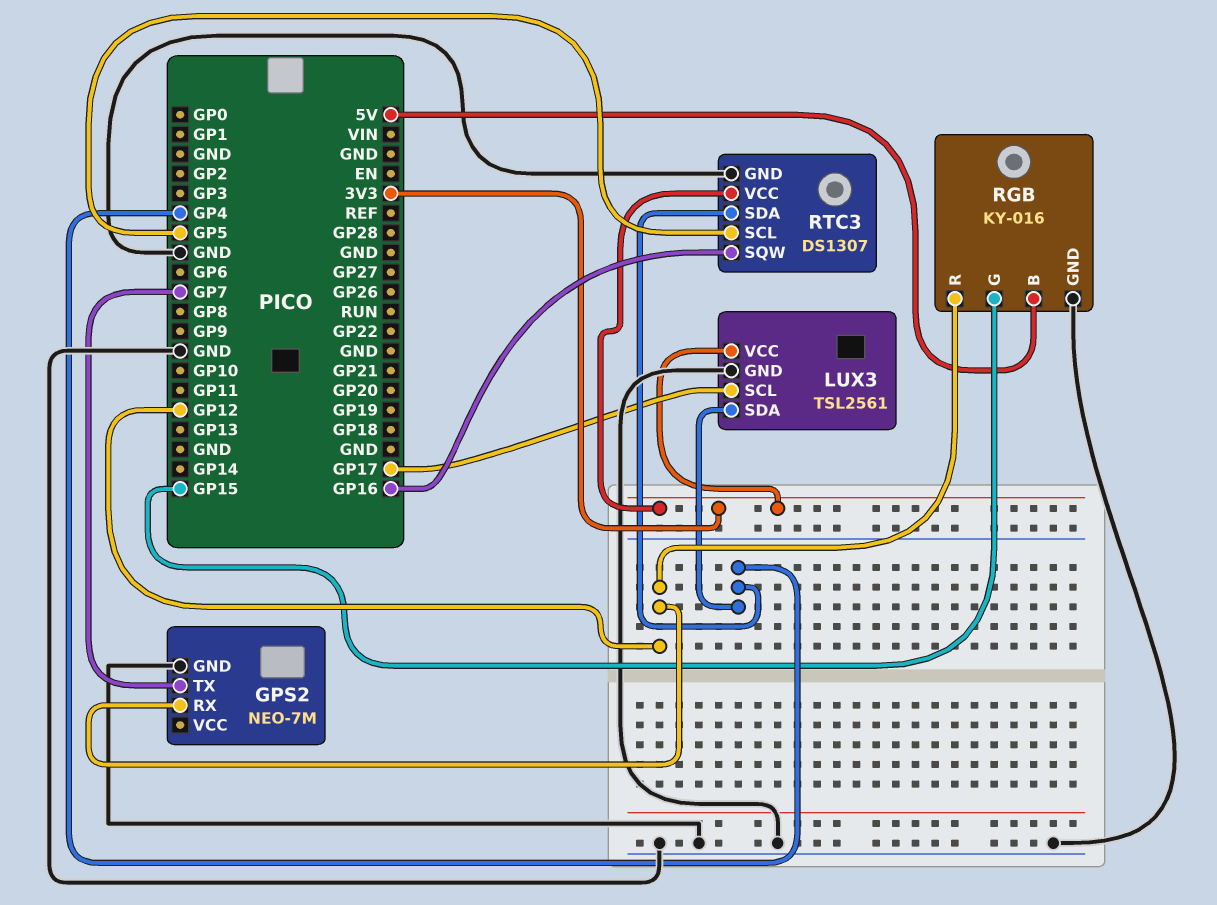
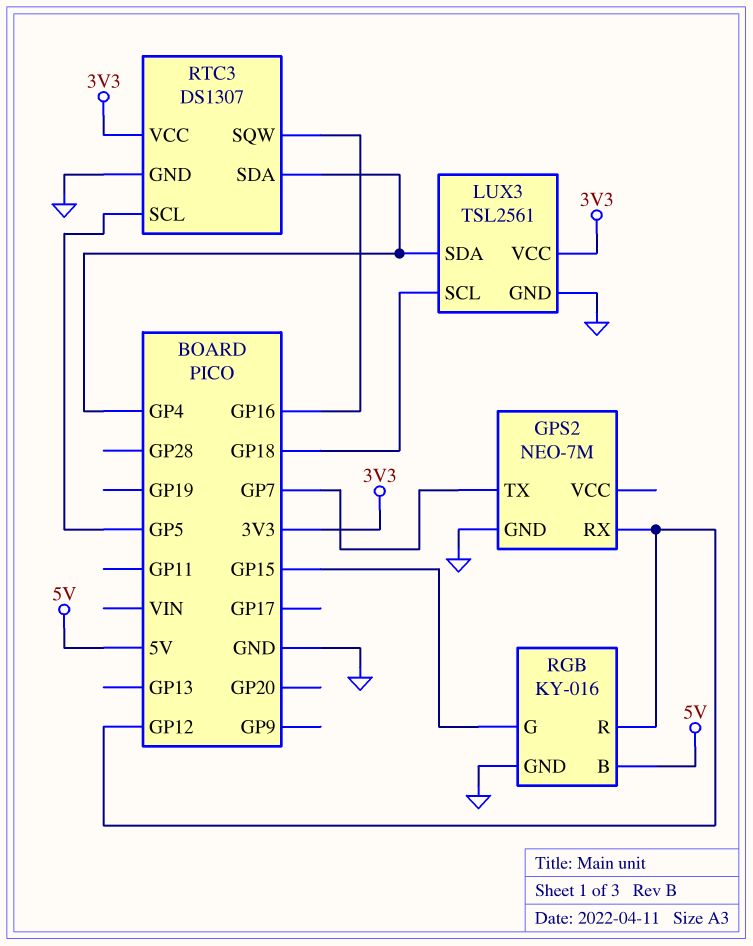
LUX3 pin SCL: GP17 -> GP18

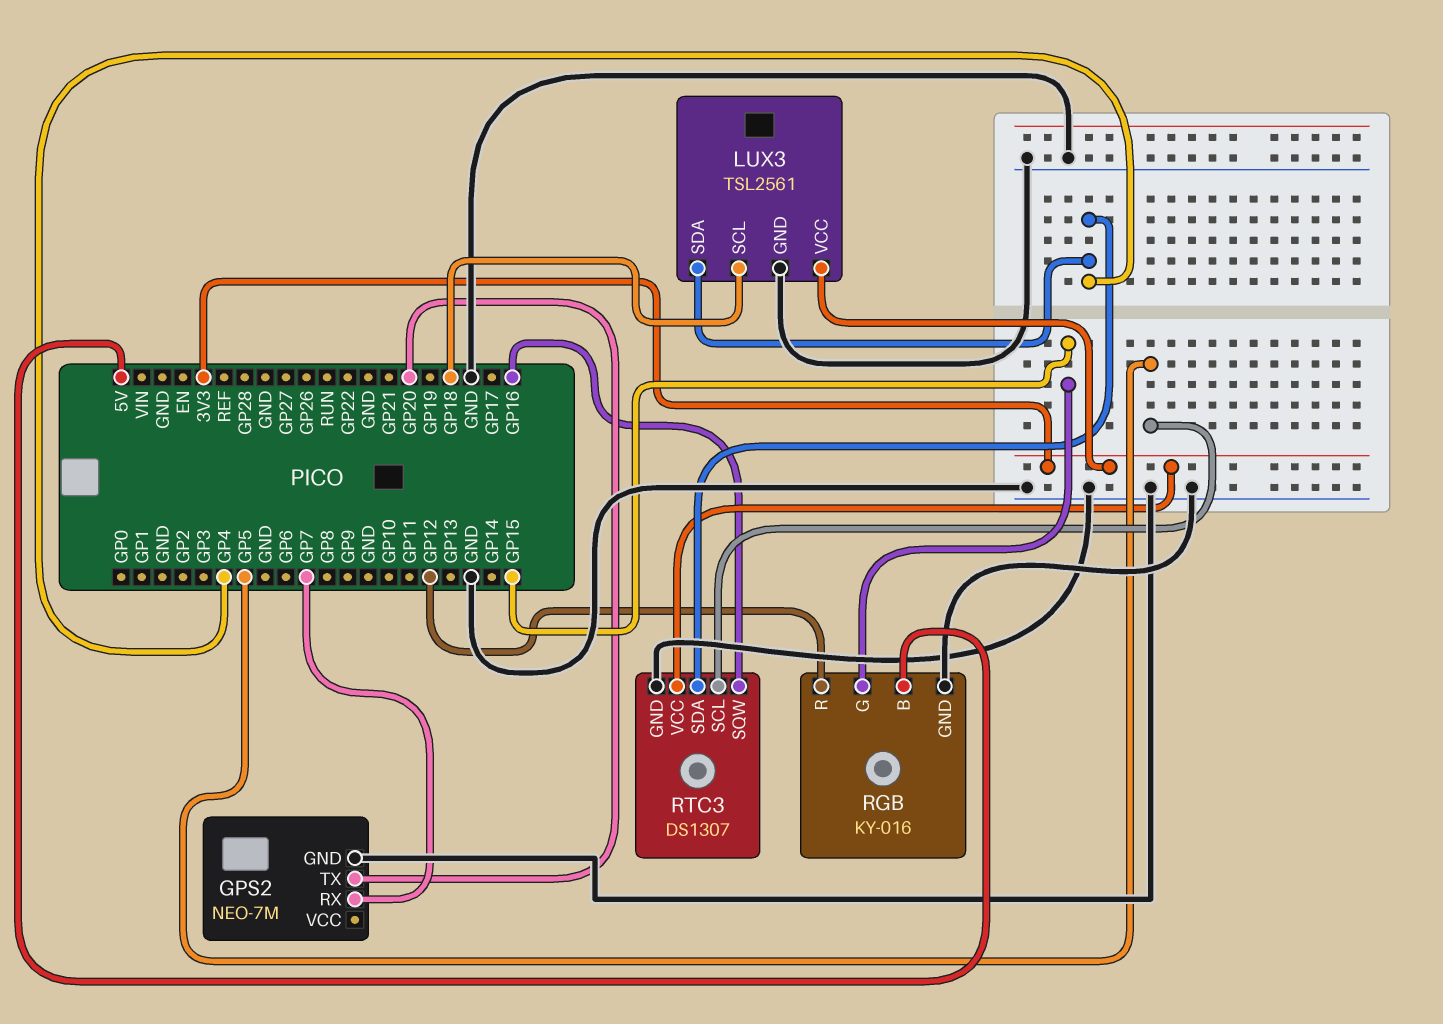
GPS2 pin RX: GP12 -> GP7
GPS2 pin TX: GP7 -> GP20

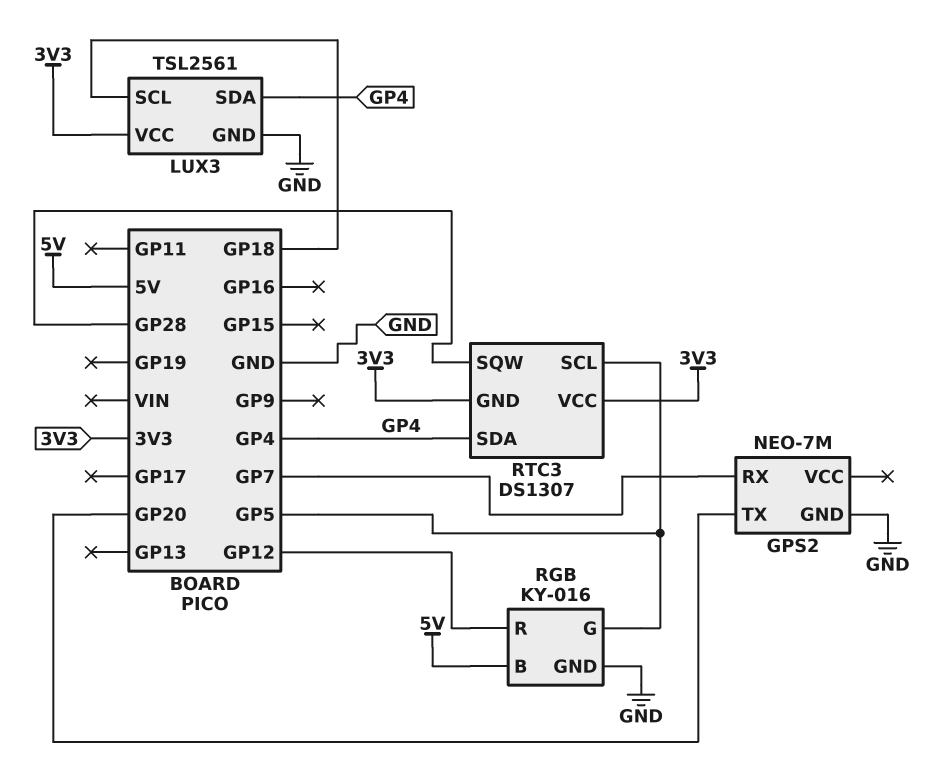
RGB pin G: GP15 -> GP5
RTC3 pin GND: GND -> 3V3
RTC3 pin SQW: GP16 -> GP28

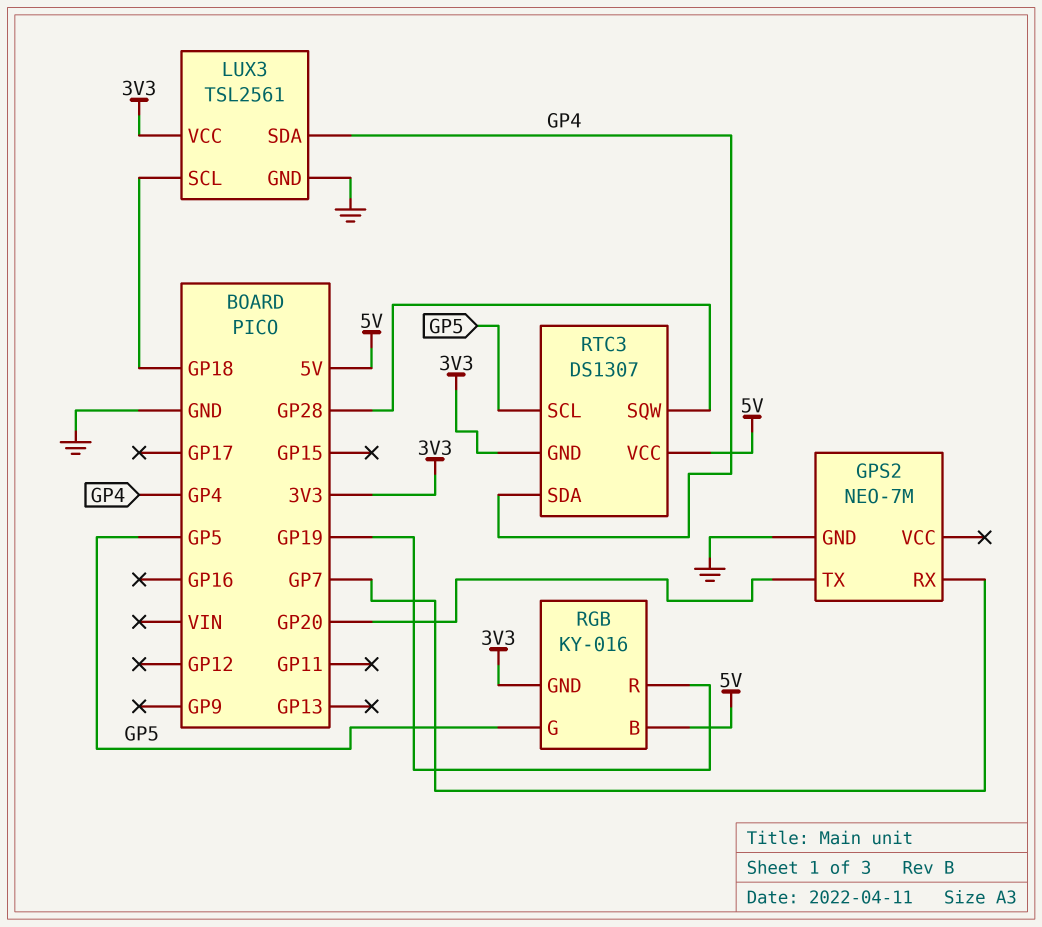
RGB pin GND: GND -> 3V3
RGB pin R: GP12 -> GP19
RTC3 pin VCC: 3V3 -> 5V

